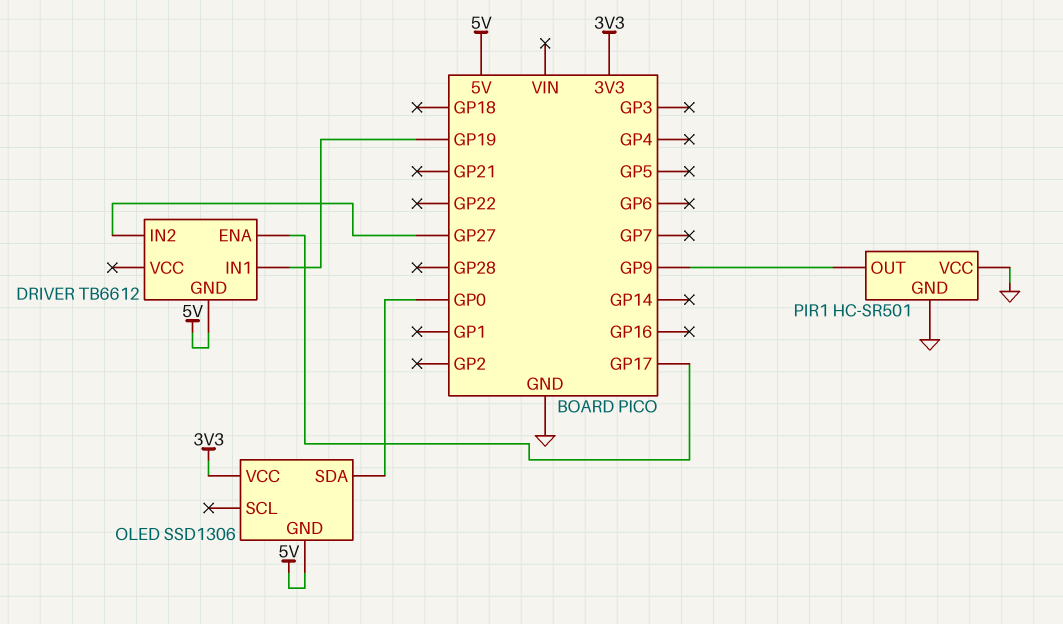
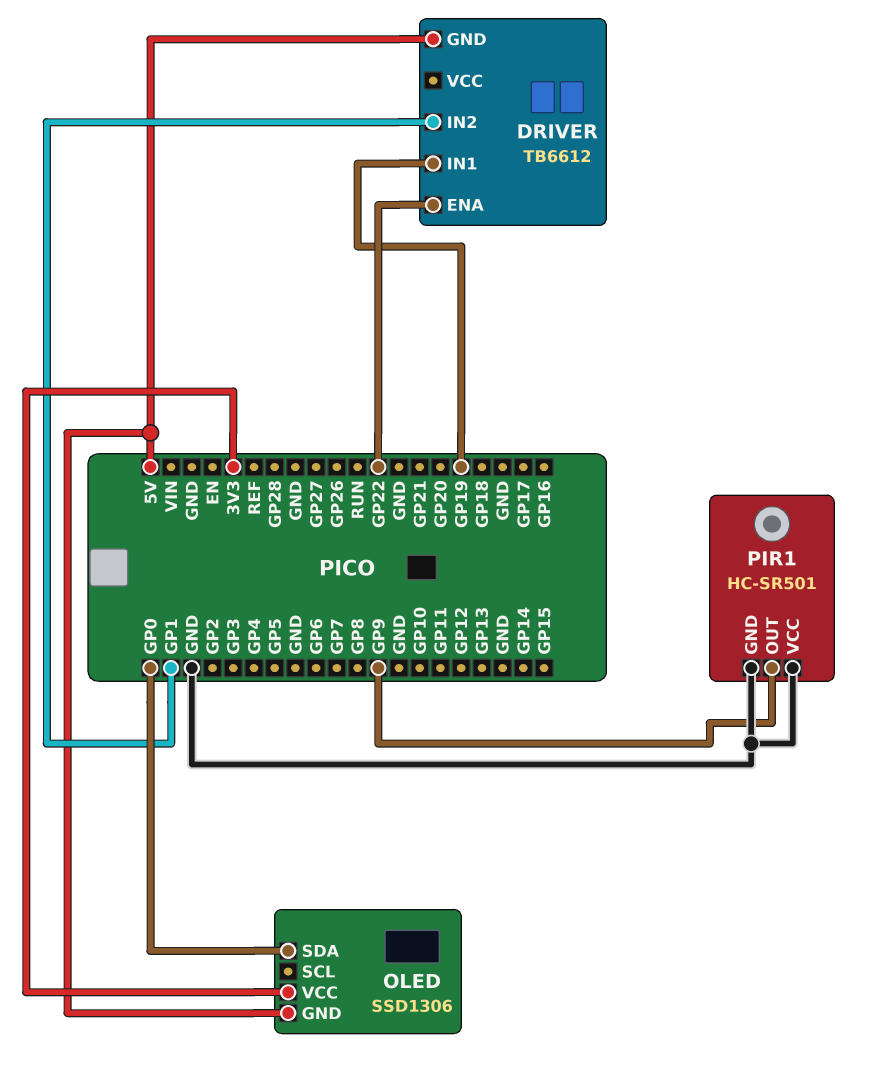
DRIVER pin ENA: GP17 -> GP22
DRIVER pin IN2: GP27 -> GP1

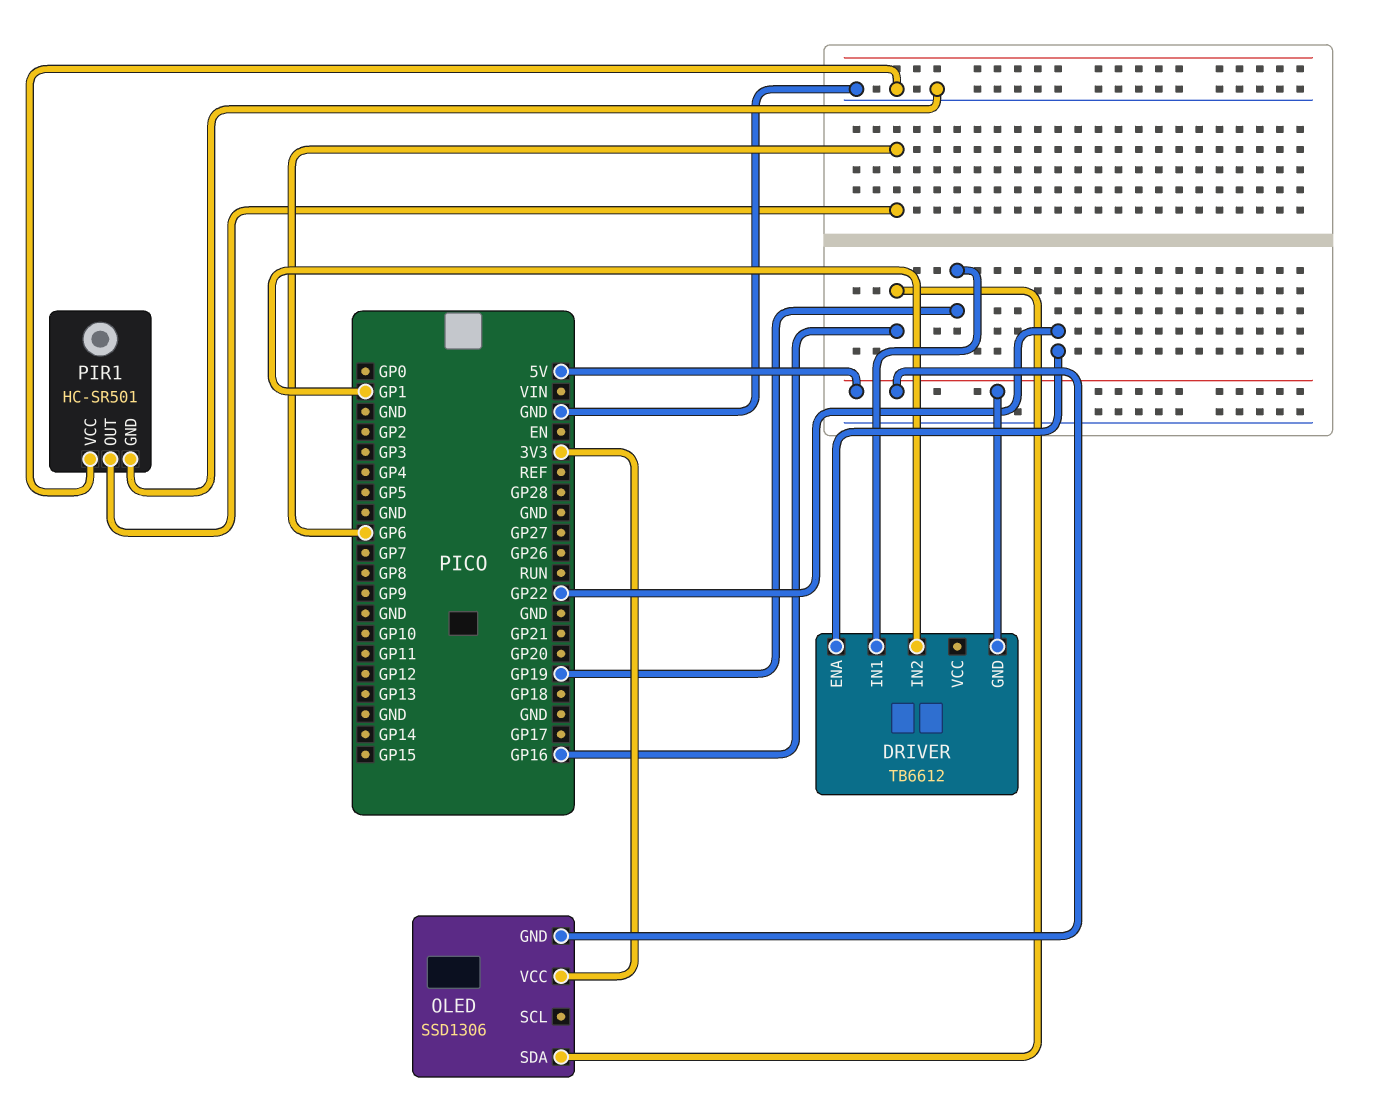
OLED pin SDA: GP0 -> GP16
PIR1 pin OUT: GP9 -> GP6

